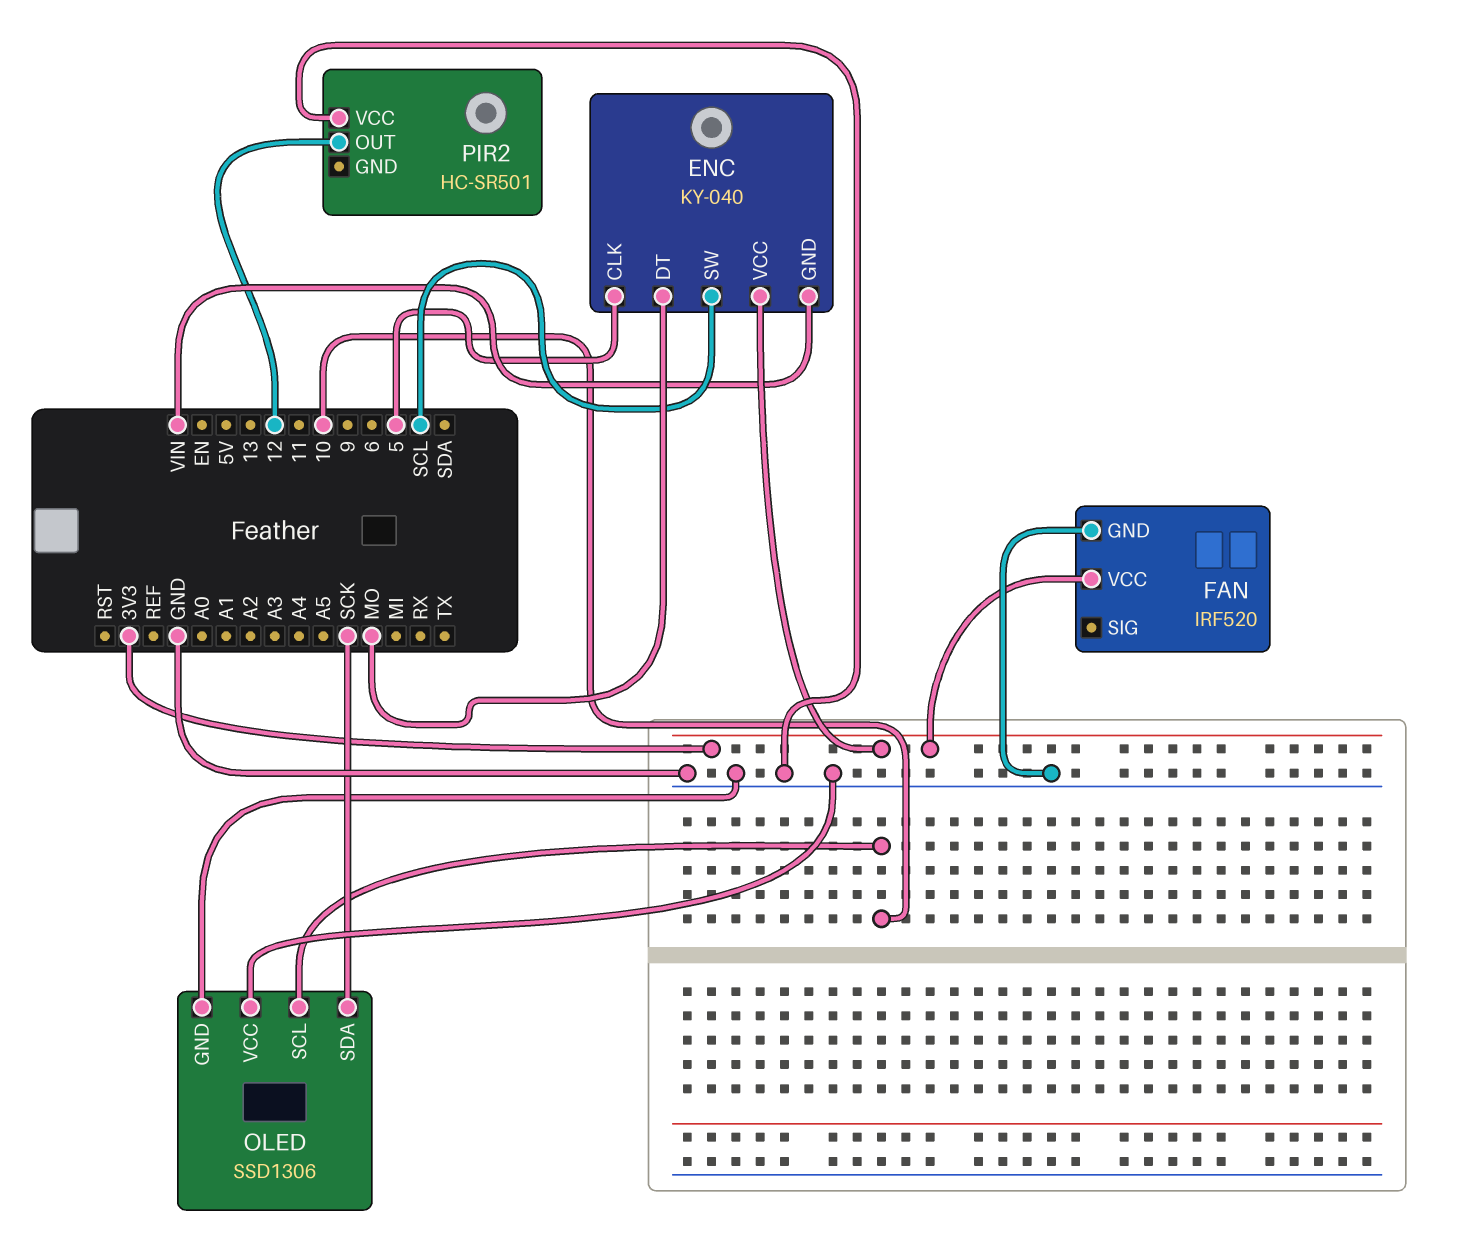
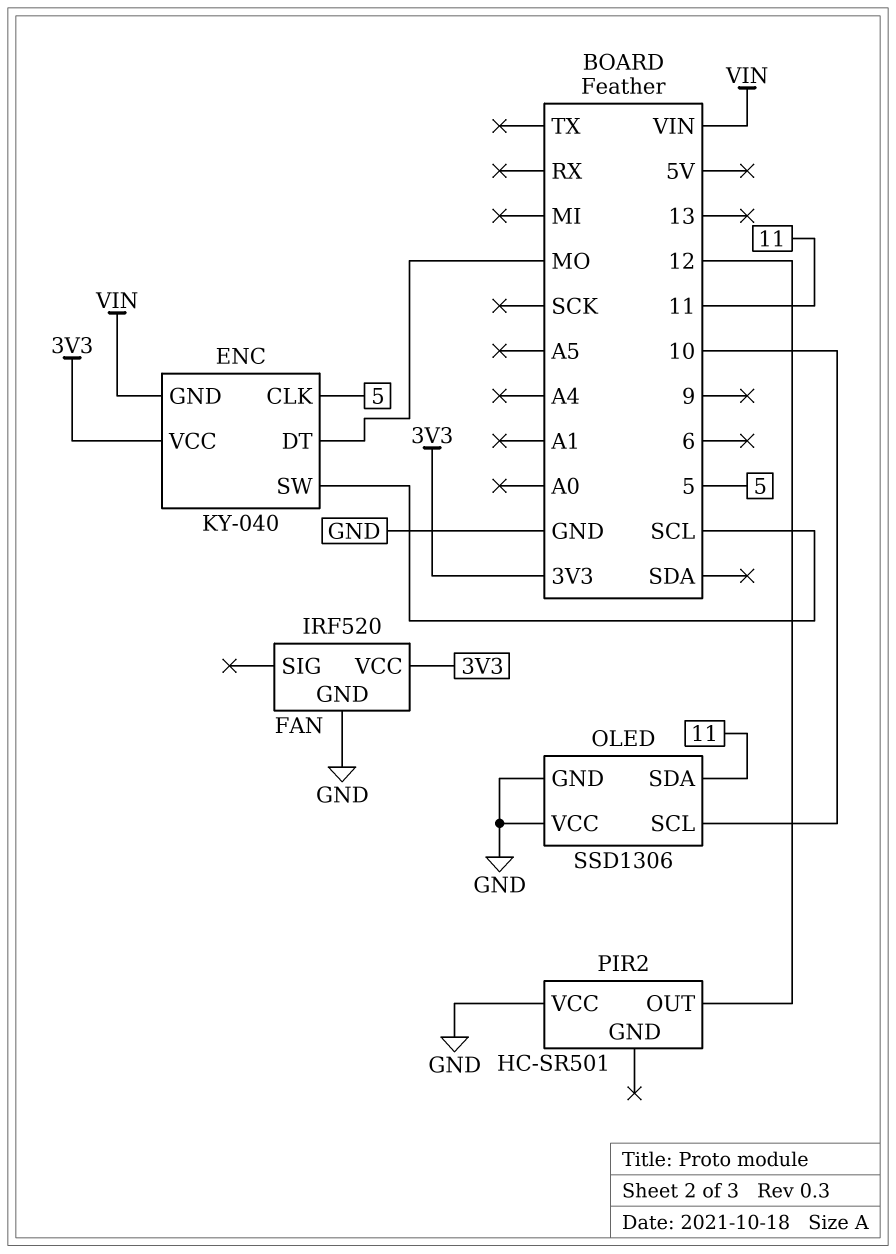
OLED pin SDA: SCK -> 11

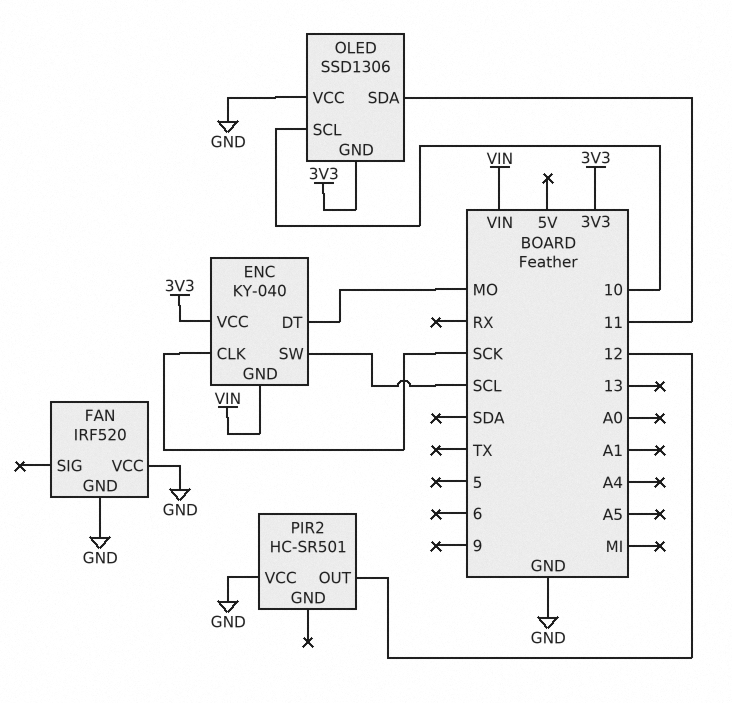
ENC pin CLK: 5 -> SCK
FAN pin VCC: 3V3 -> GND
OLED pin GND: GND -> 3V3

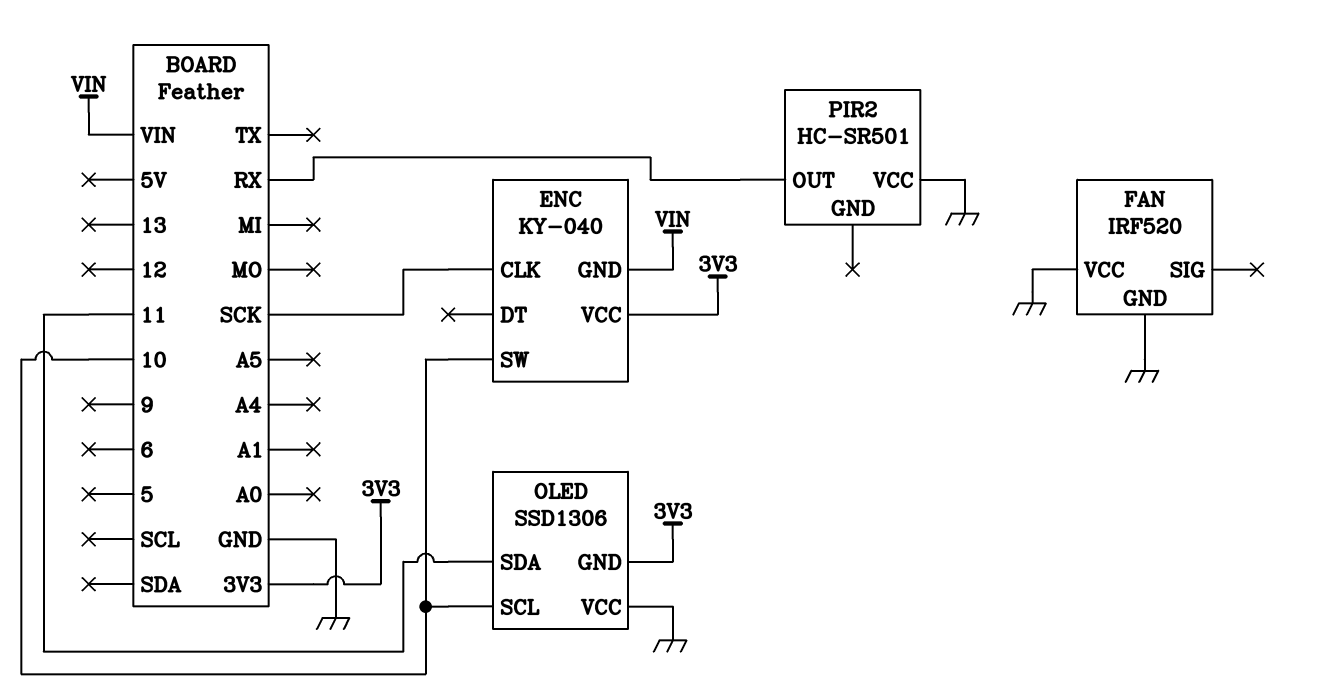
ENC pin DT: MO -> none
ENC pin SW: SCL -> 10
PIR2 pin OUT: 12 -> RX

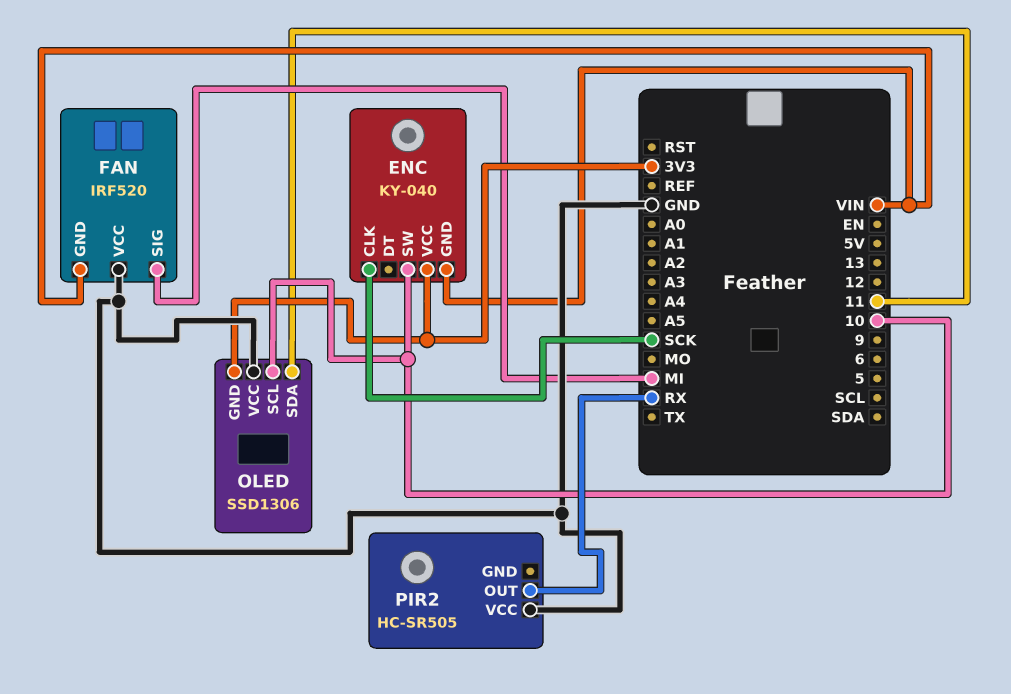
FAN pin GND: GND -> VIN
FAN pin SIG: none -> MI
PIR2: HC-SR501 -> HC-SR505

